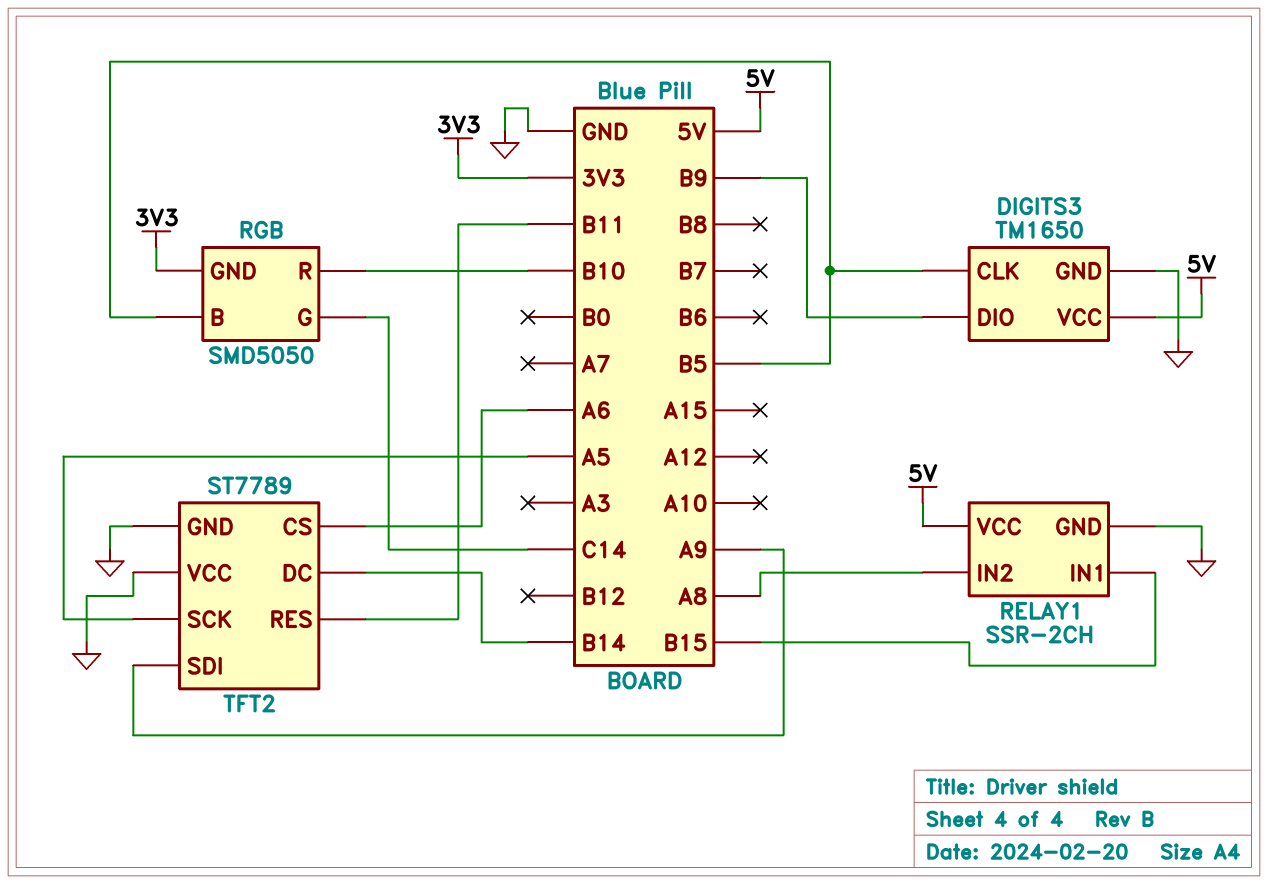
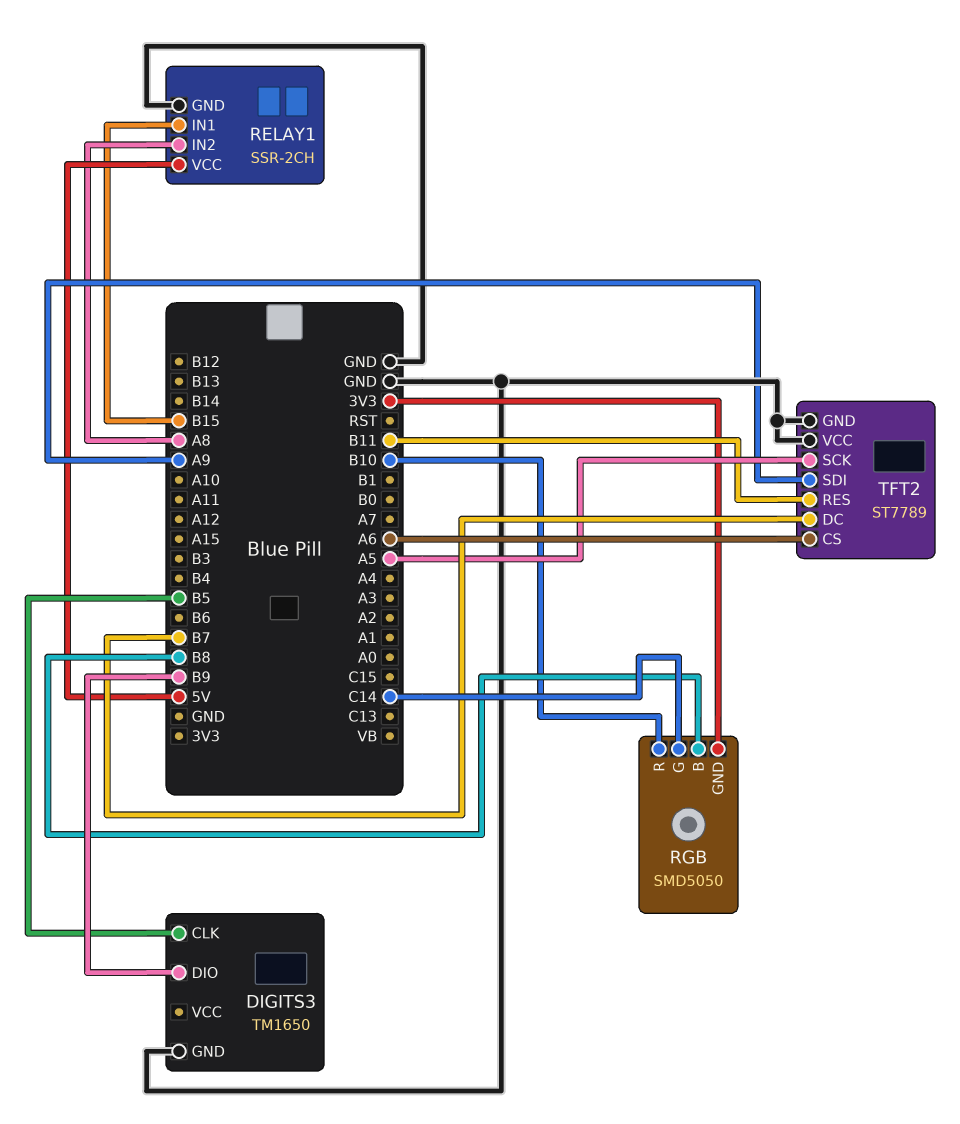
DIGITS3 pin VCC: 5V -> none
RGB pin B: B5 -> B8
TFT2 pin DC: B14 -> B7

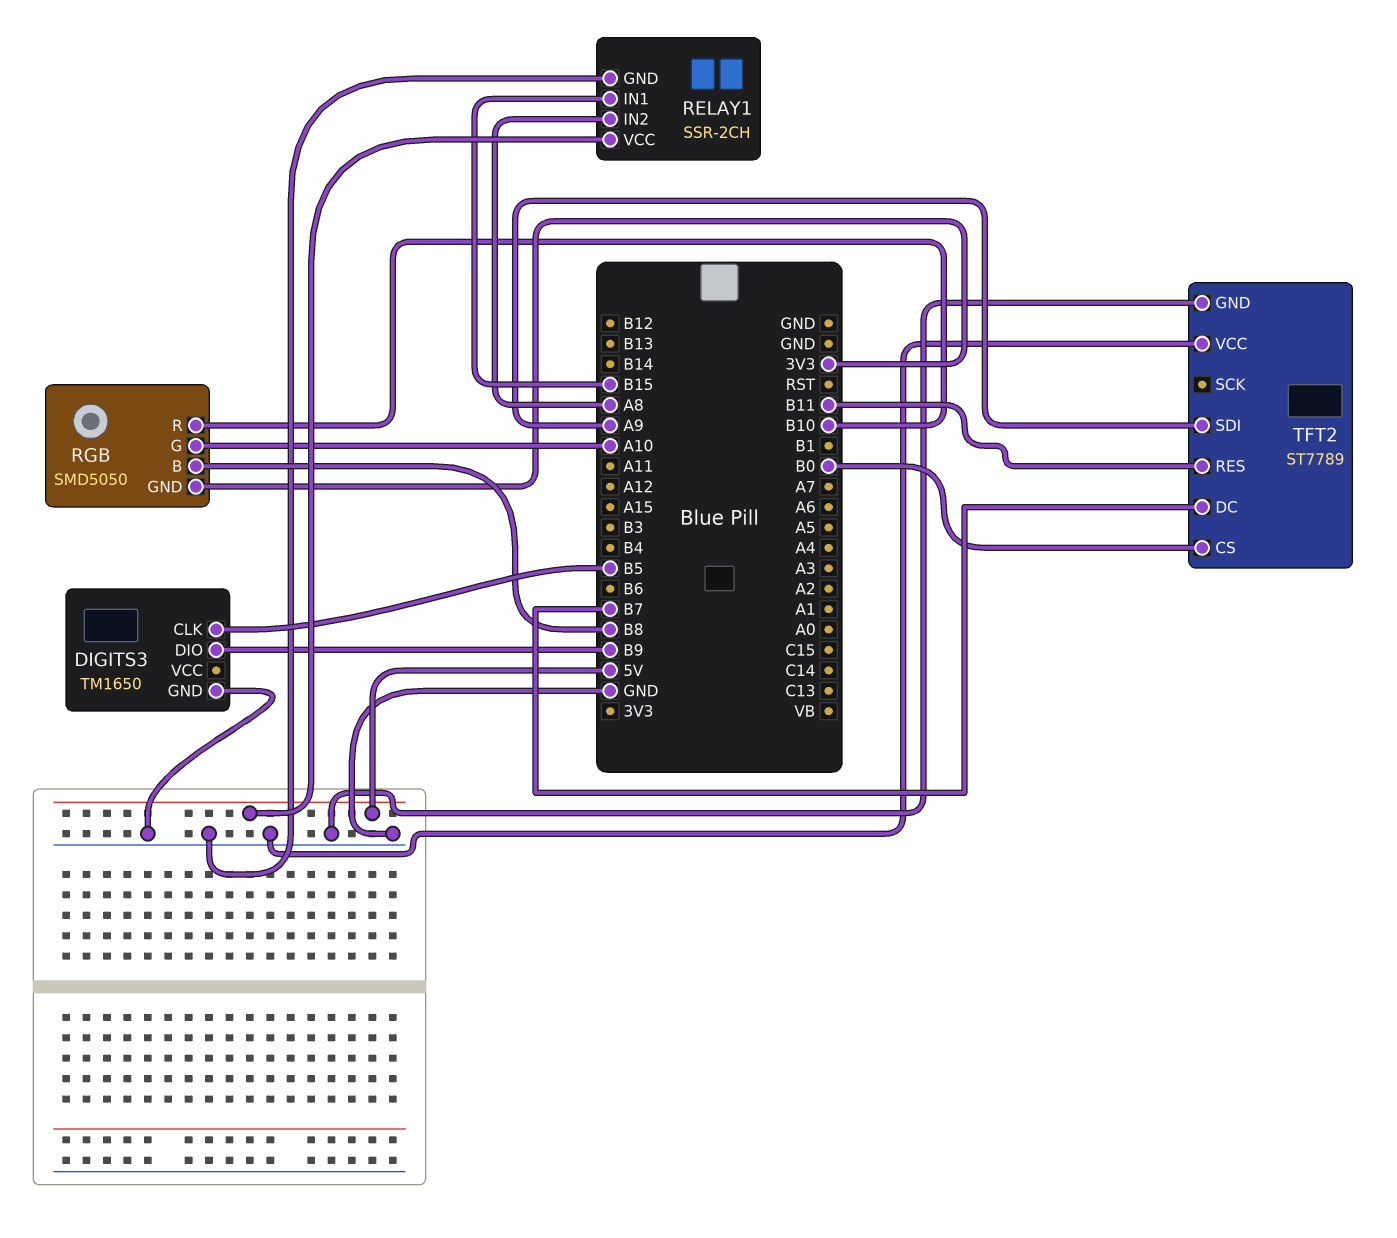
RGB pin G: C14 -> A10
TFT2 pin CS: A6 -> B0
TFT2 pin SCK: A5 -> none

